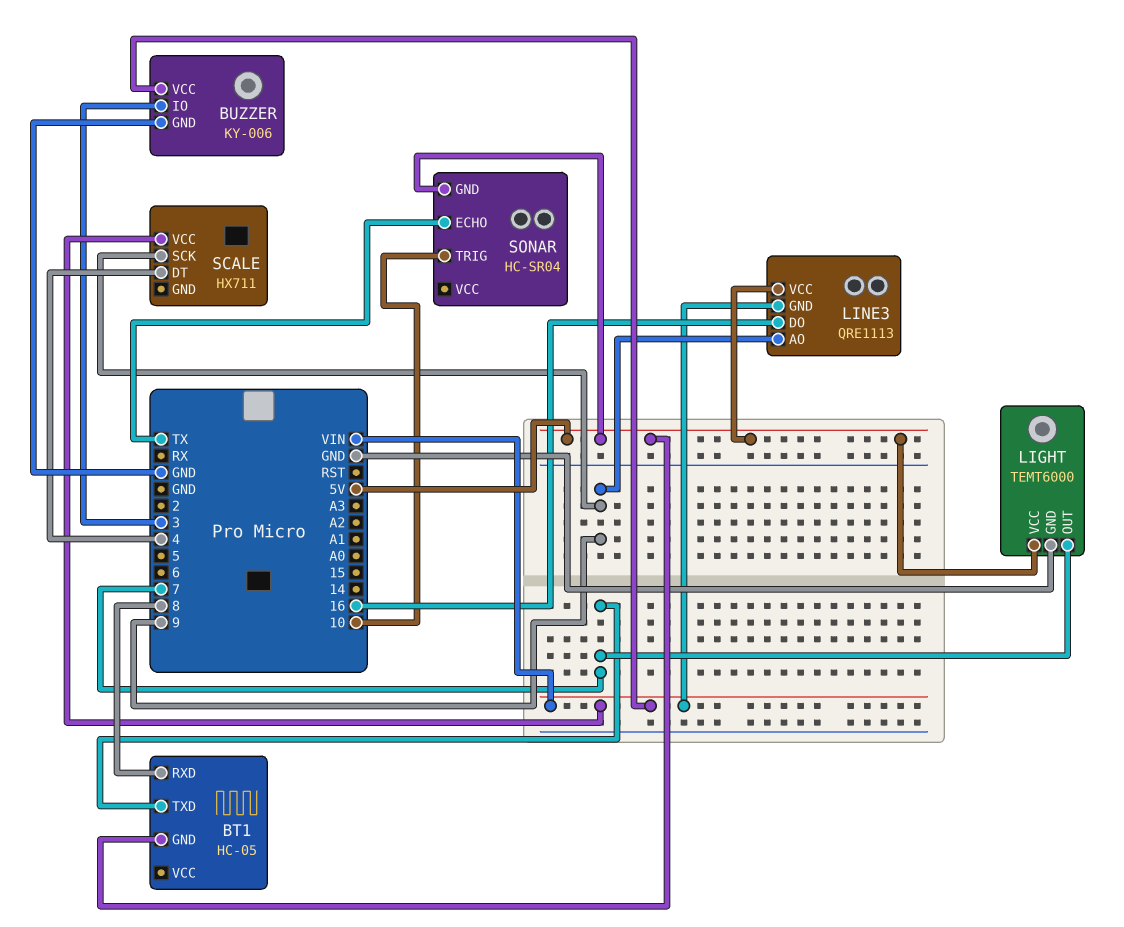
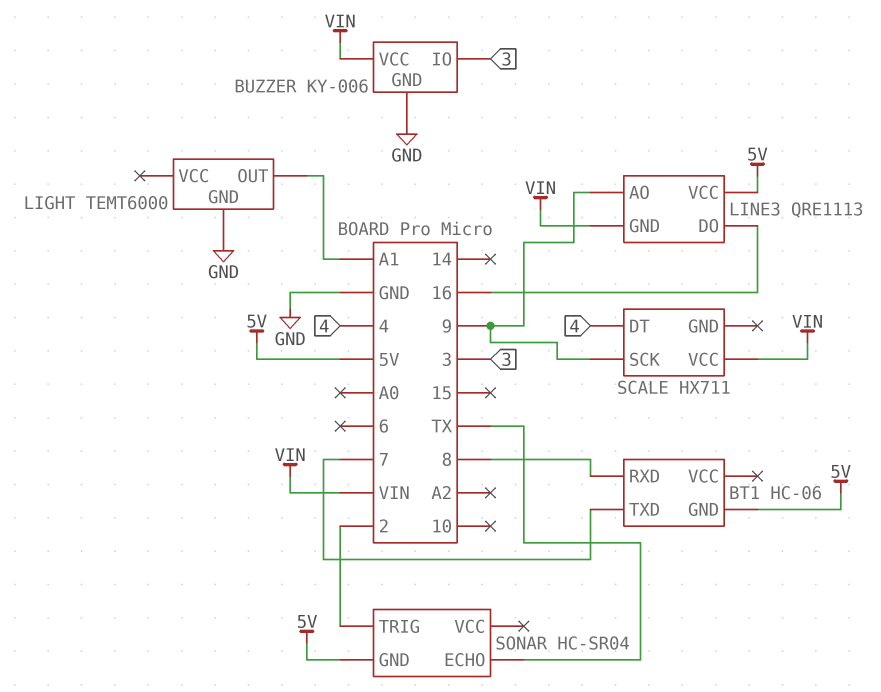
BT1: HC-05 -> HC-06
LIGHT pin OUT: 7 -> A1
LIGHT pin VCC: 5V -> none
SONAR pin TRIG: 10 -> 2

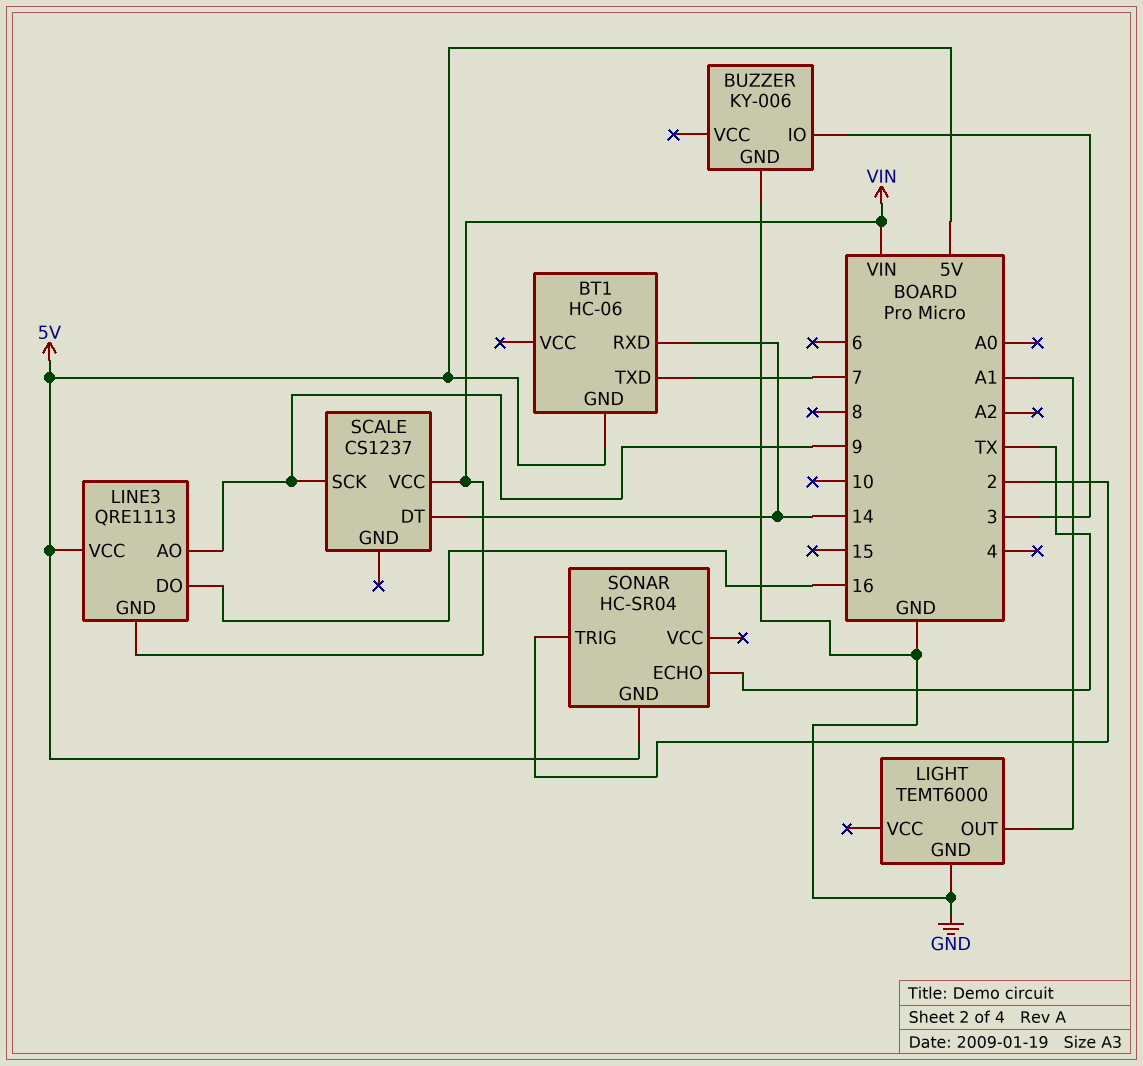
BT1 pin RXD: 8 -> 14
BUZZER pin VCC: VIN -> none
SCALE: HX711 -> CS1237
SCALE pin DT: 4 -> 14

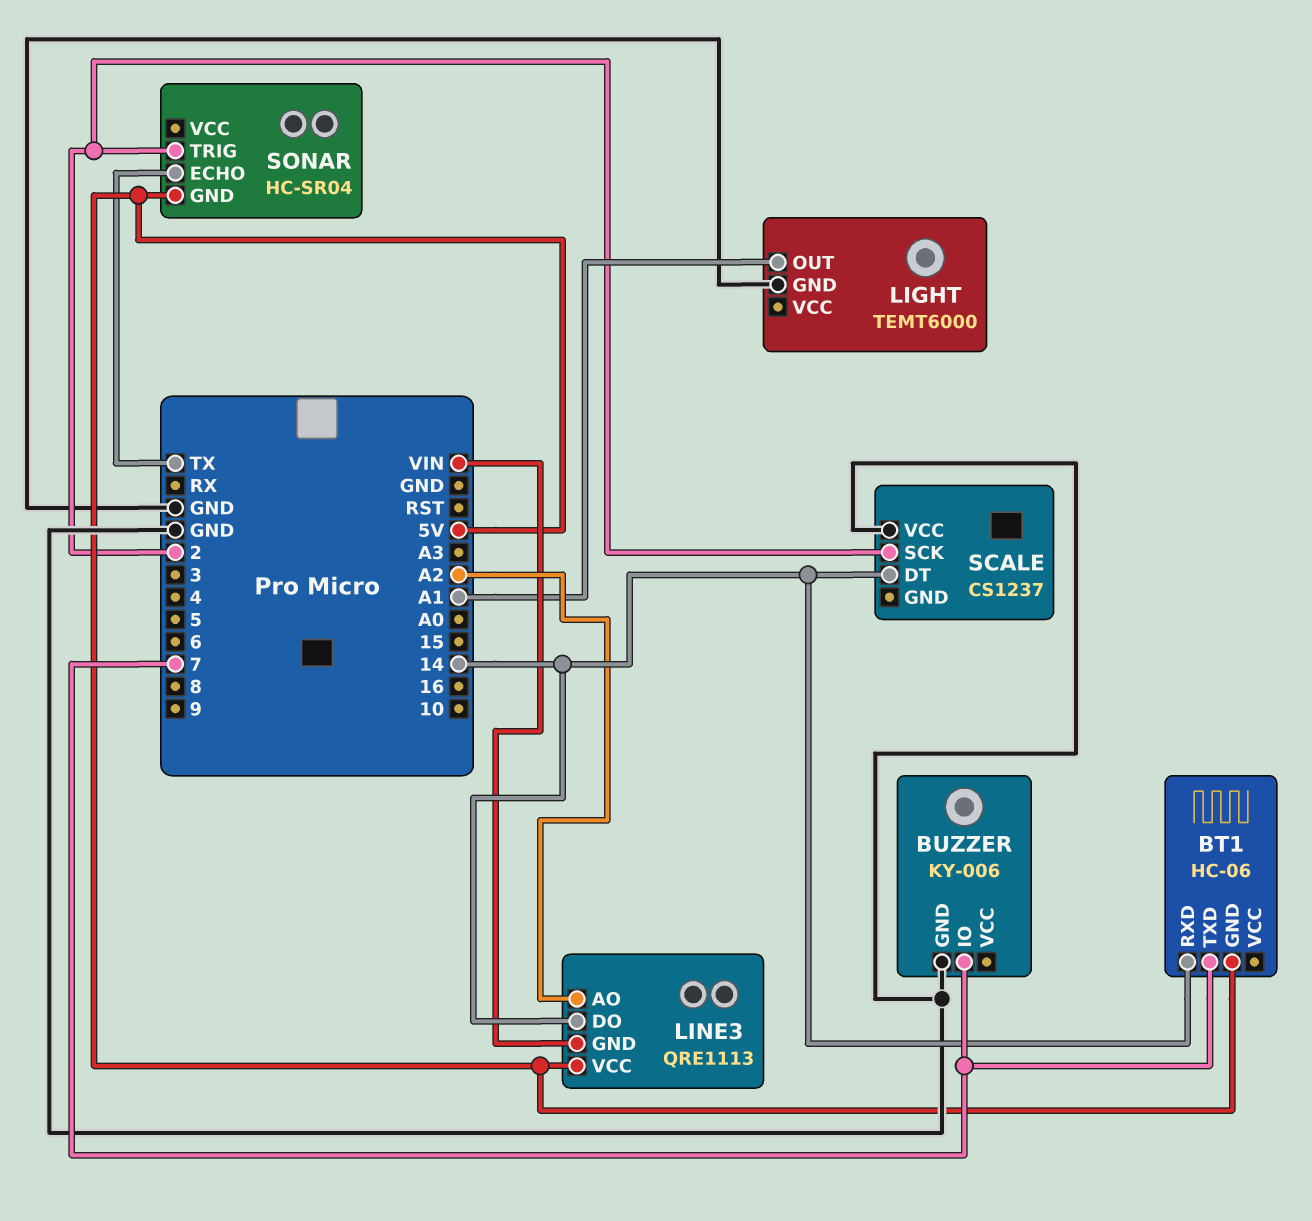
BUZZER pin IO: 3 -> 7
LINE3 pin AO: 9 -> A2
LINE3 pin DO: 16 -> 14
SCALE pin SCK: 9 -> 2
SCALE pin VCC: VIN -> GND

